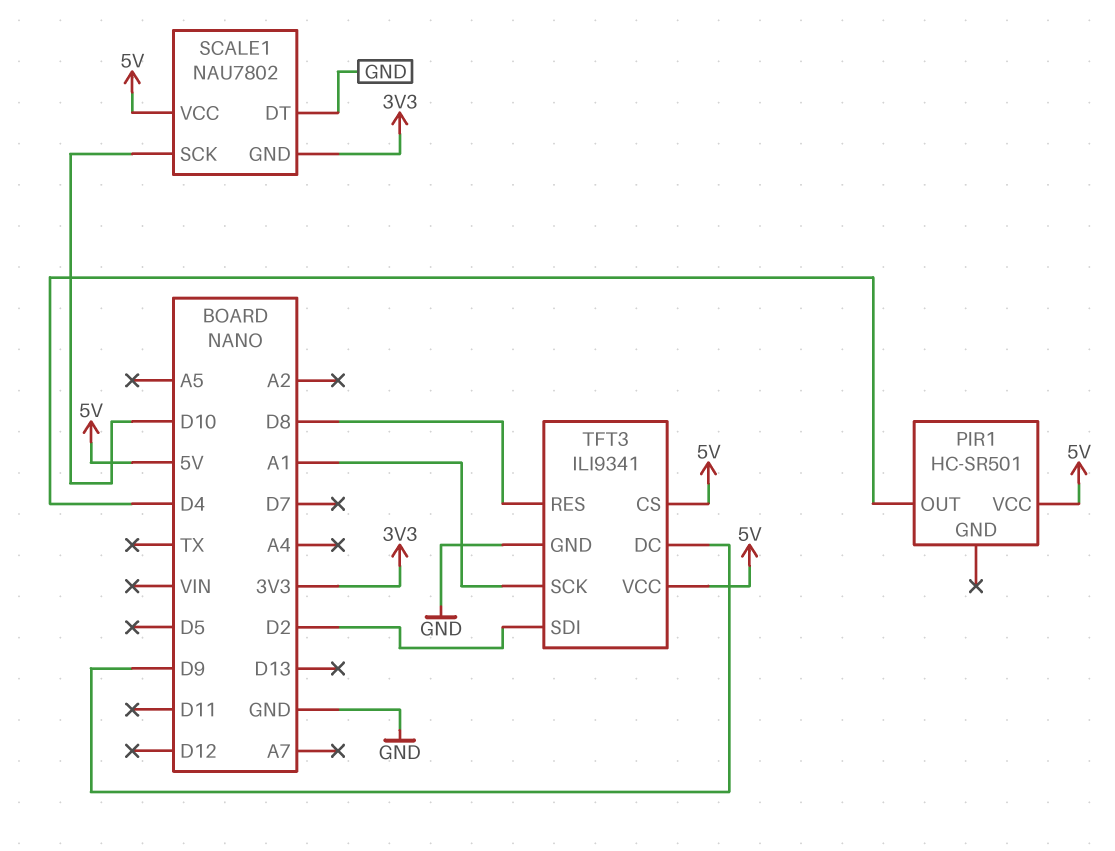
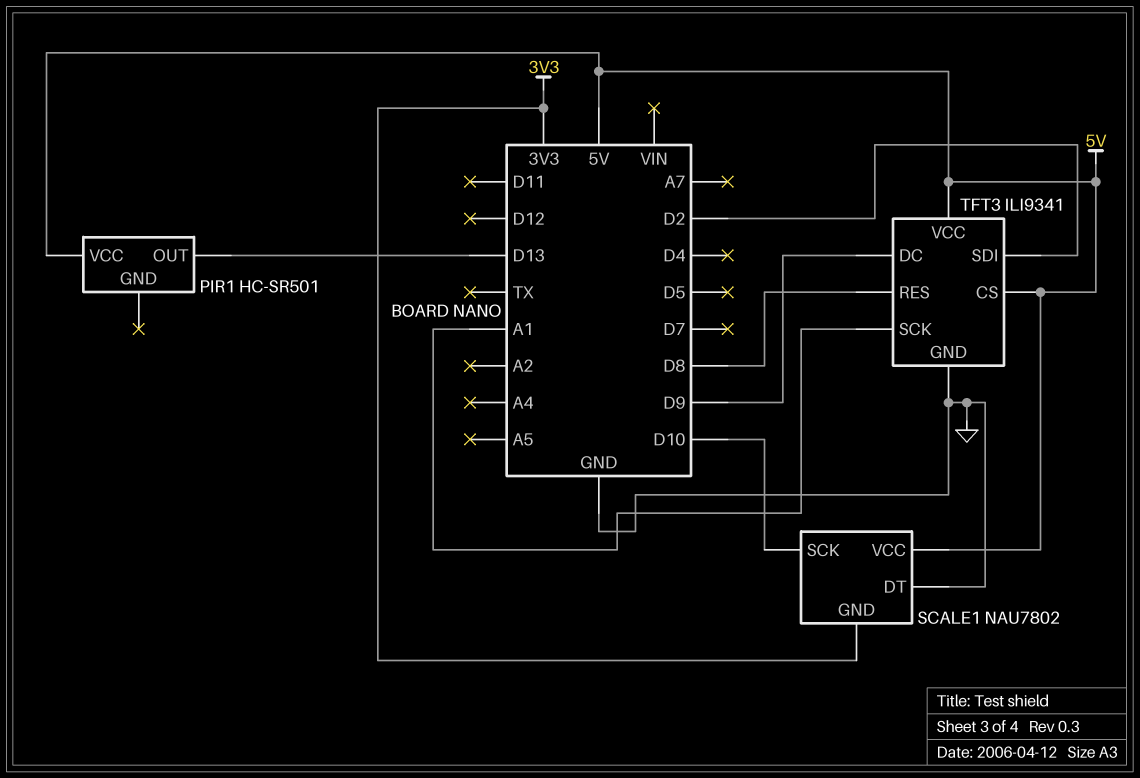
PIR1 pin OUT: D4 -> D13

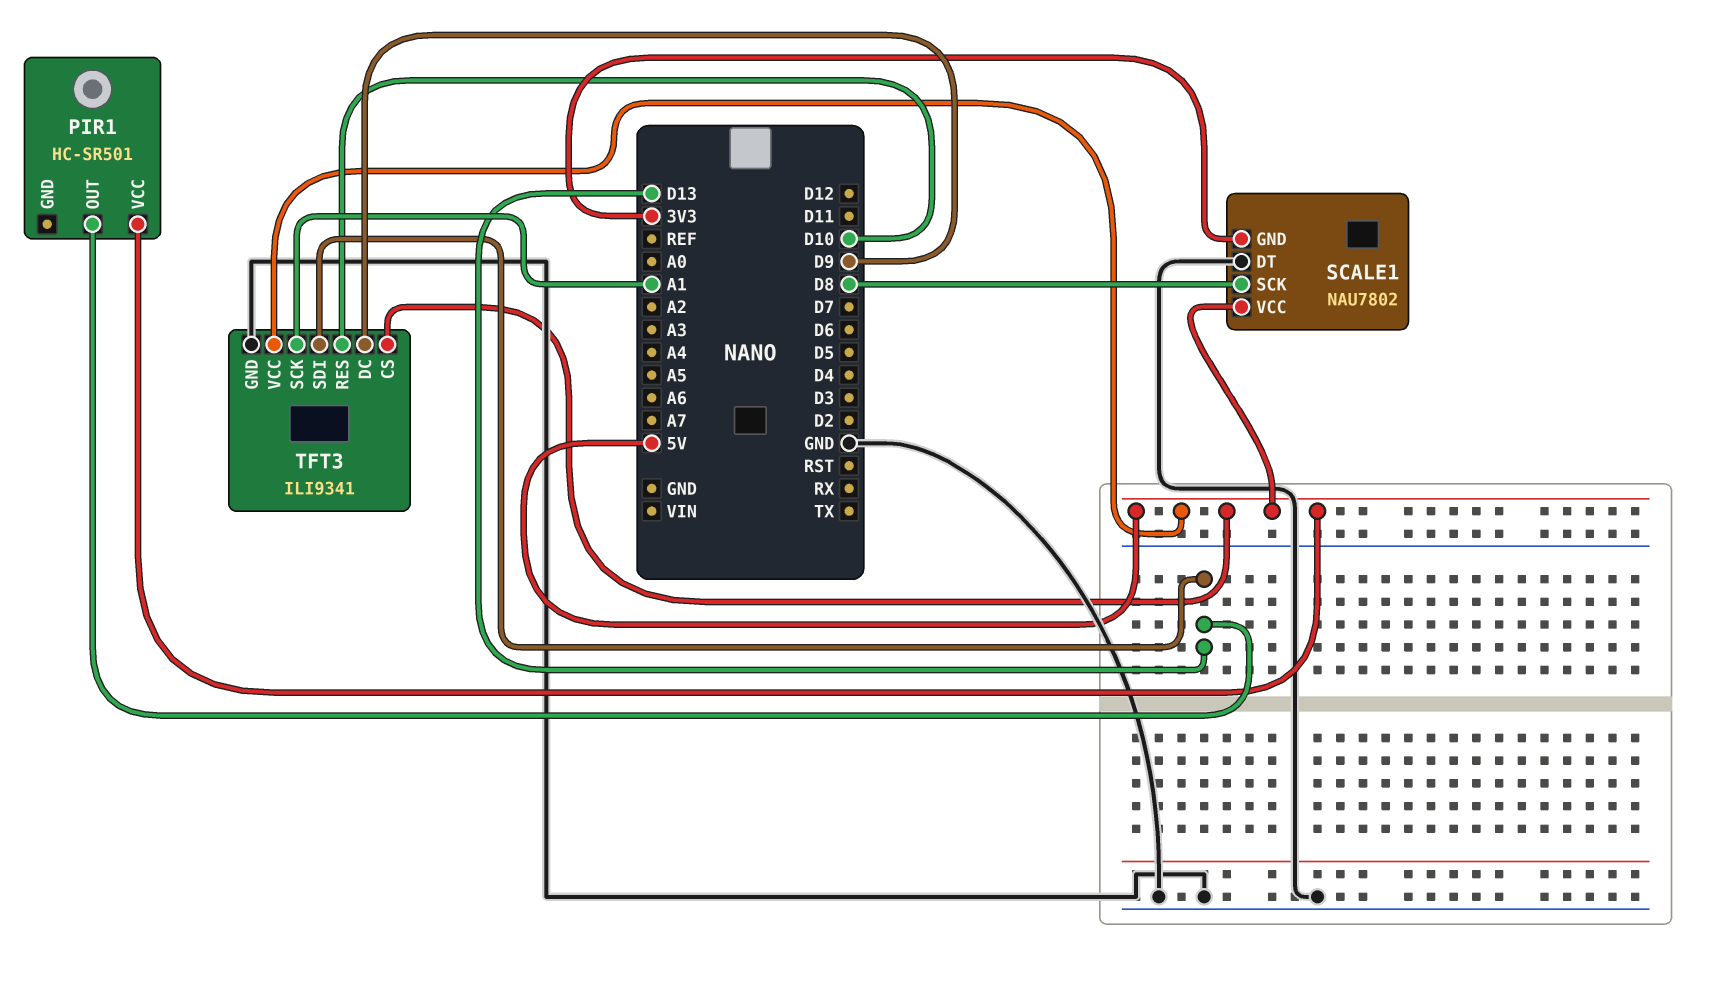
SCALE1 pin SCK: D10 -> D8
TFT3 pin RES: D8 -> D10
TFT3 pin SDI: D2 -> D13

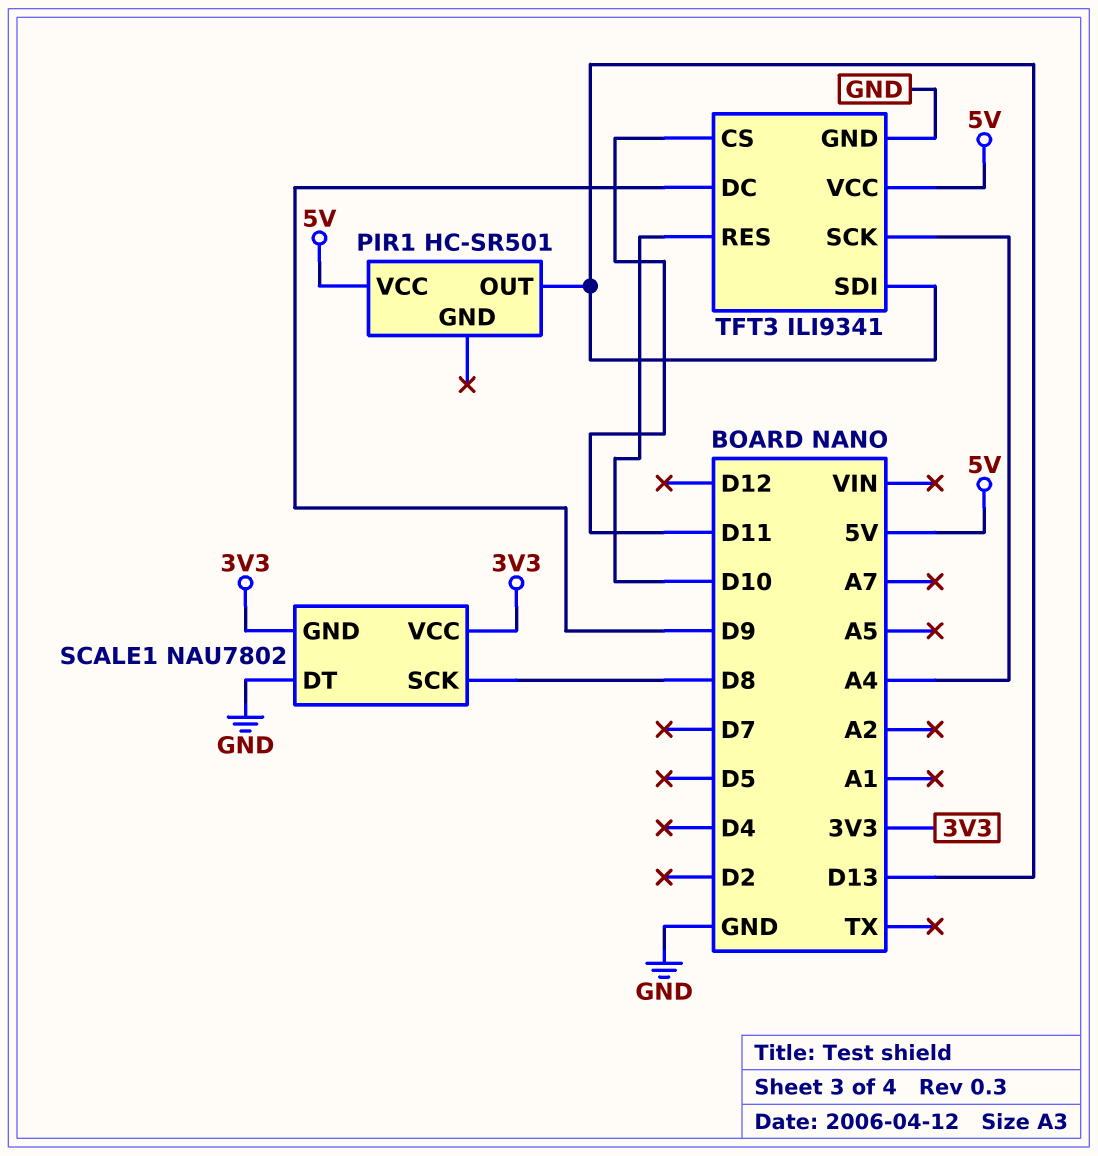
SCALE1 pin VCC: 5V -> 3V3
TFT3 pin CS: 5V -> D11
TFT3 pin SCK: A1 -> A4

